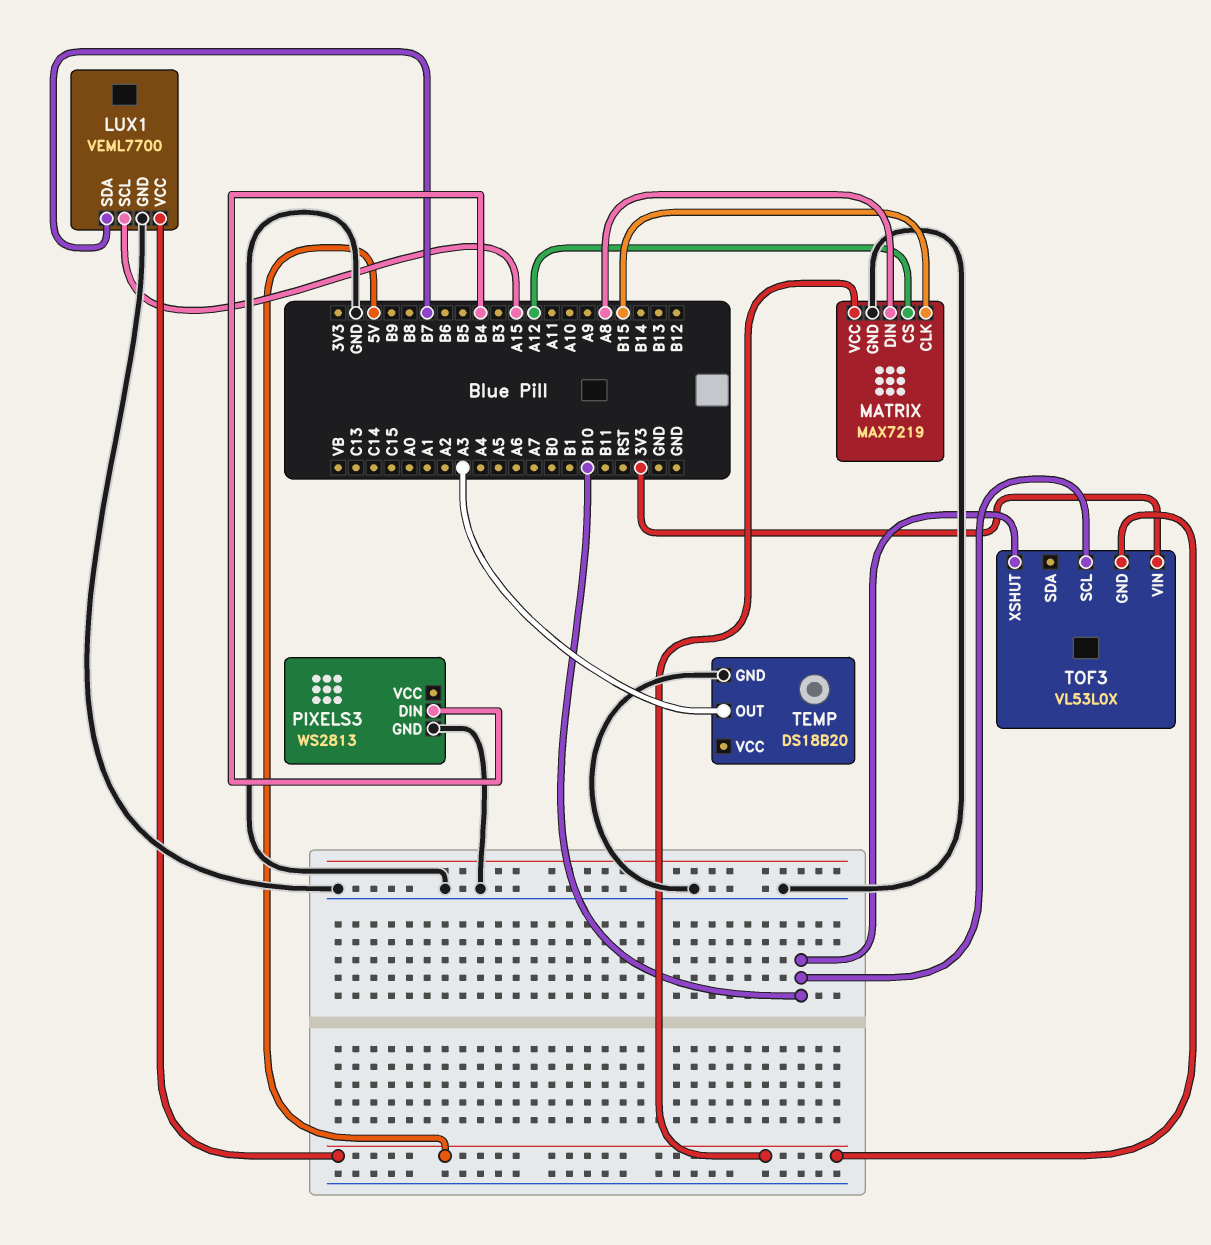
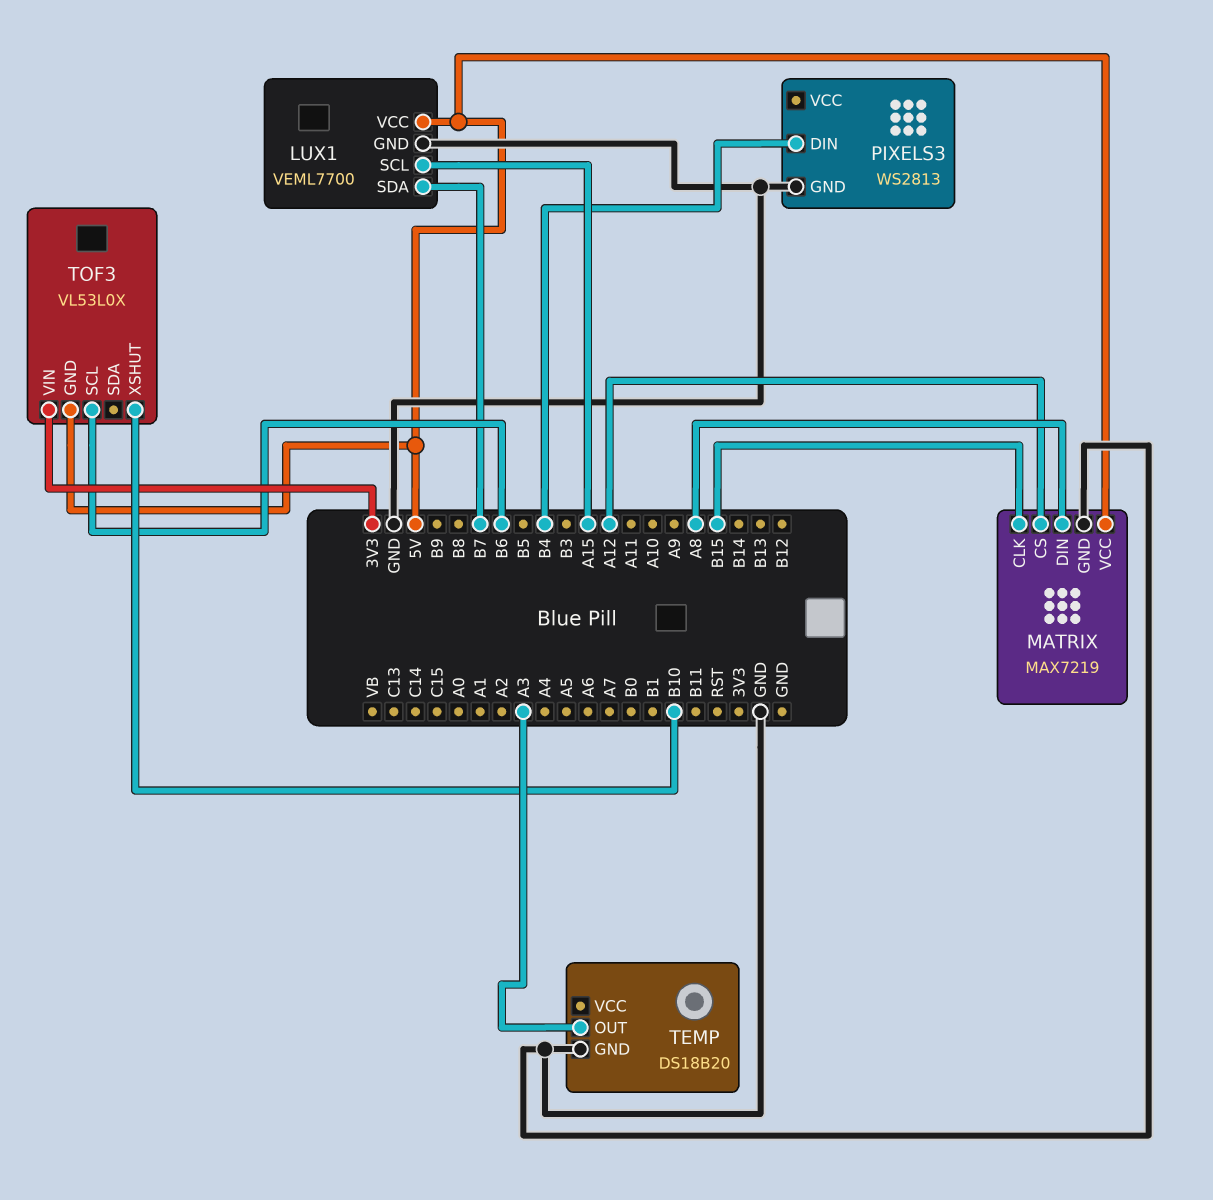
TOF3 pin SCL: B10 -> B6

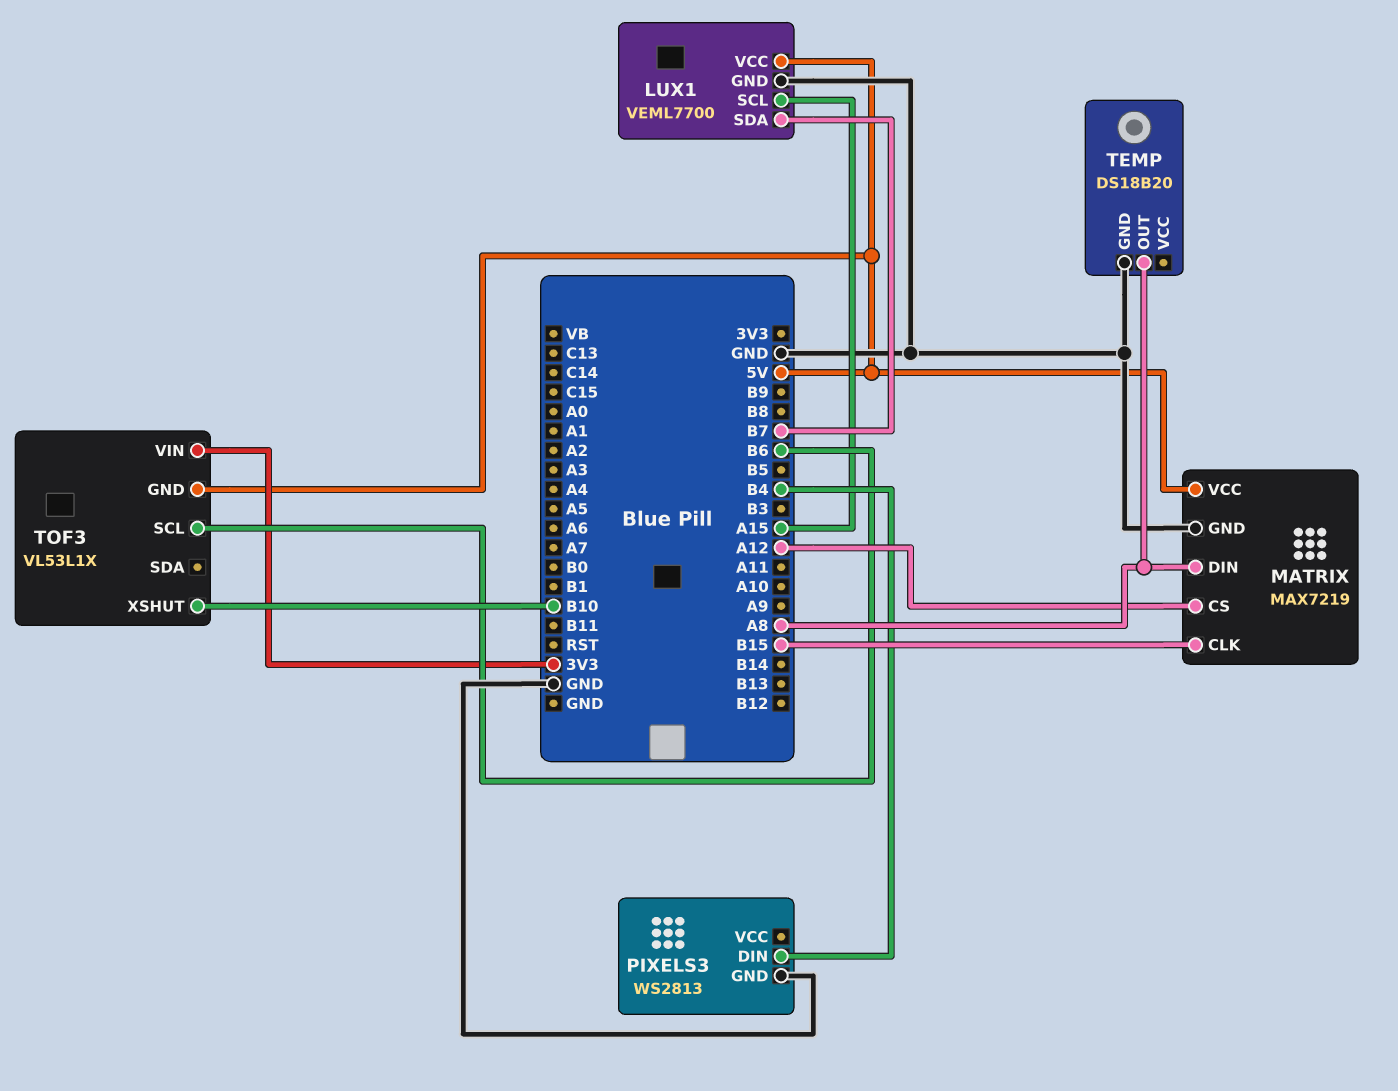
TEMP pin OUT: A3 -> A8
TOF3: VL53L0X -> VL53L1X

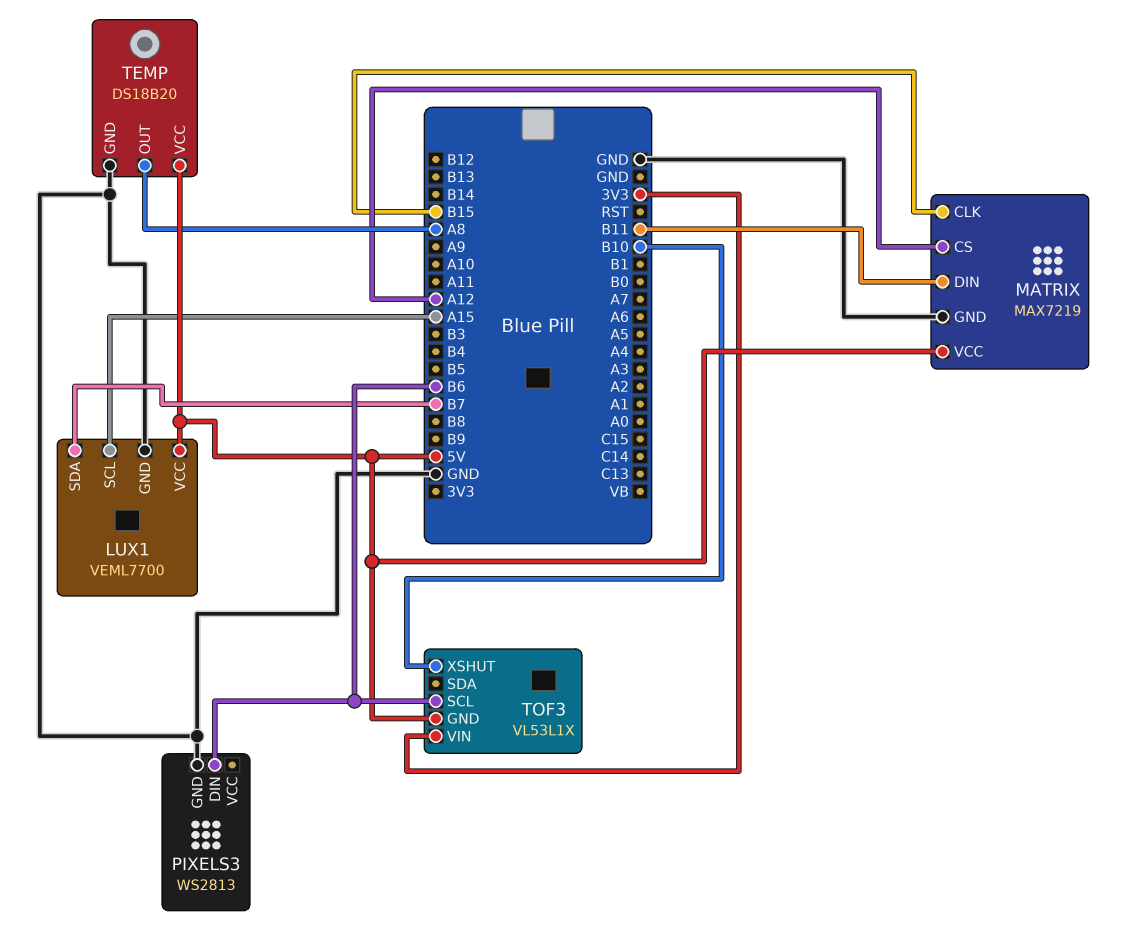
MATRIX pin DIN: A8 -> B11
PIXELS3 pin DIN: B4 -> B6
TEMP pin VCC: none -> 5V

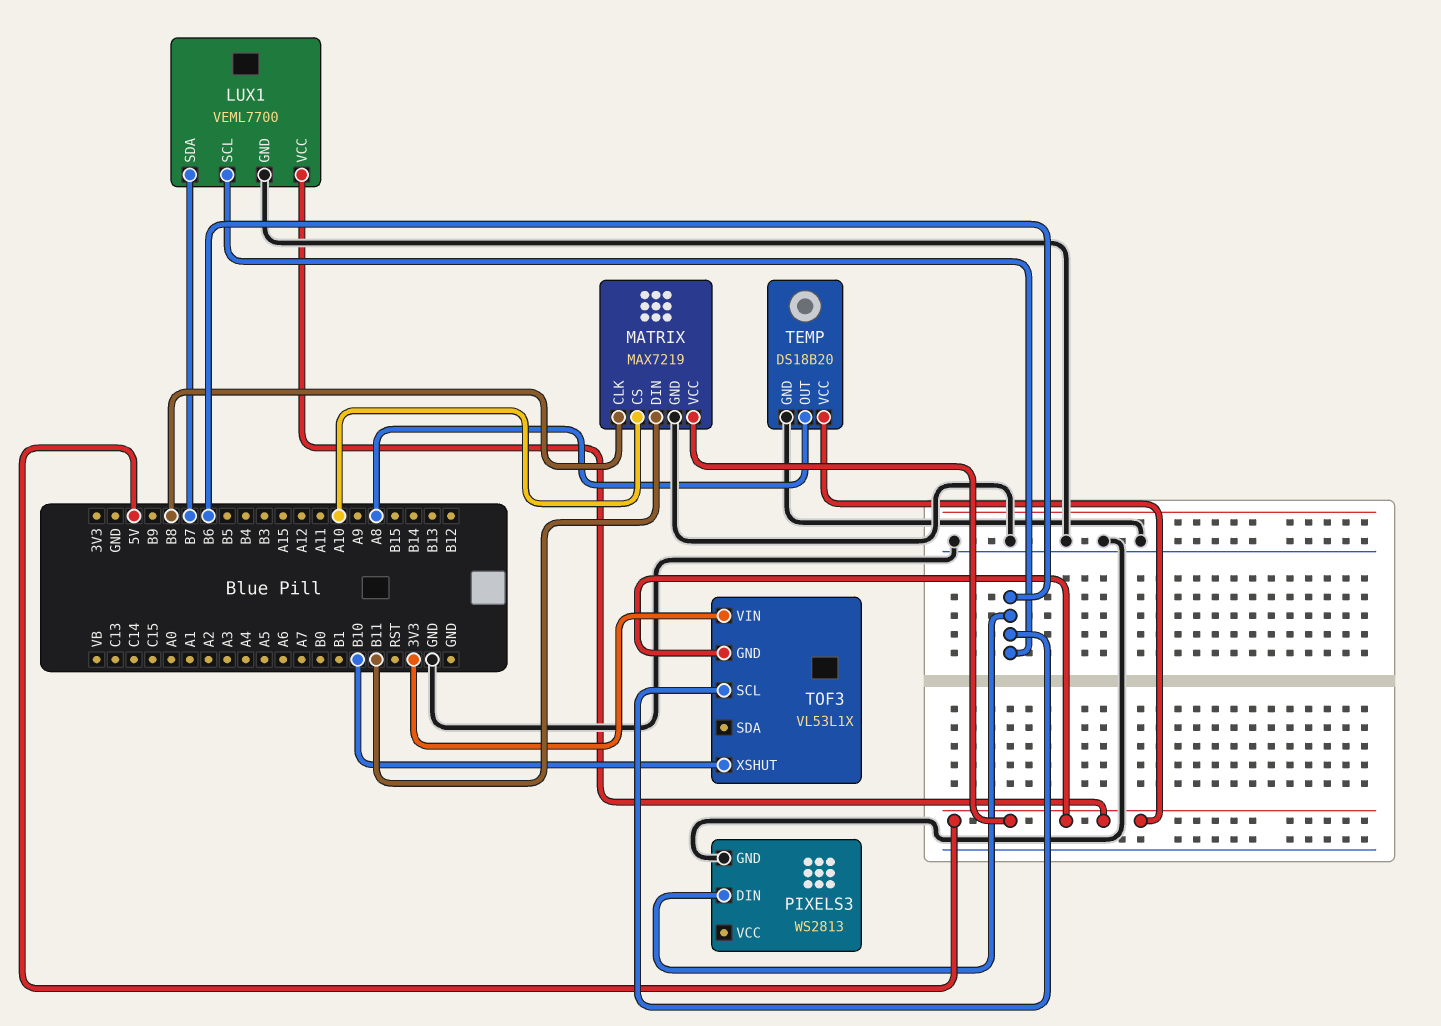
LUX1 pin SCL: A15 -> B6
MATRIX pin CLK: B15 -> B8
MATRIX pin CS: A12 -> A10

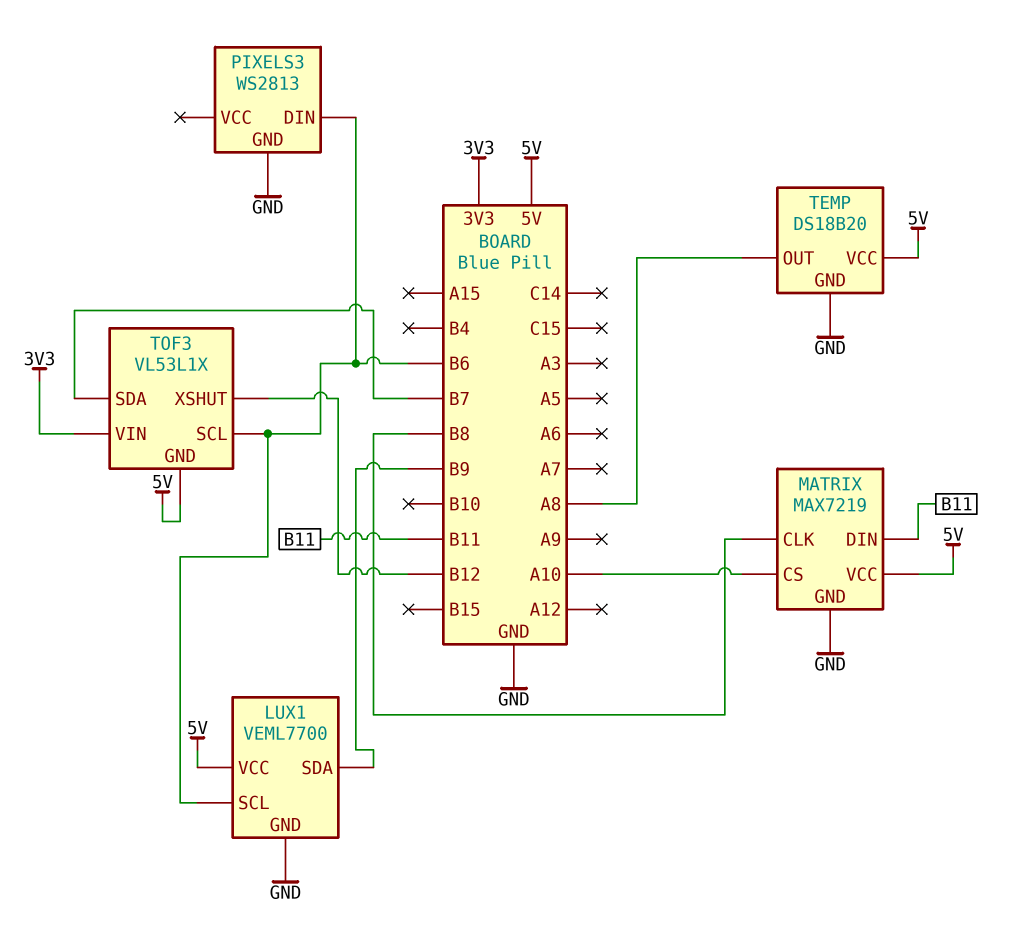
LUX1 pin SDA: B7 -> B9
TOF3 pin SDA: none -> B7
TOF3 pin XSHUT: B10 -> B12

